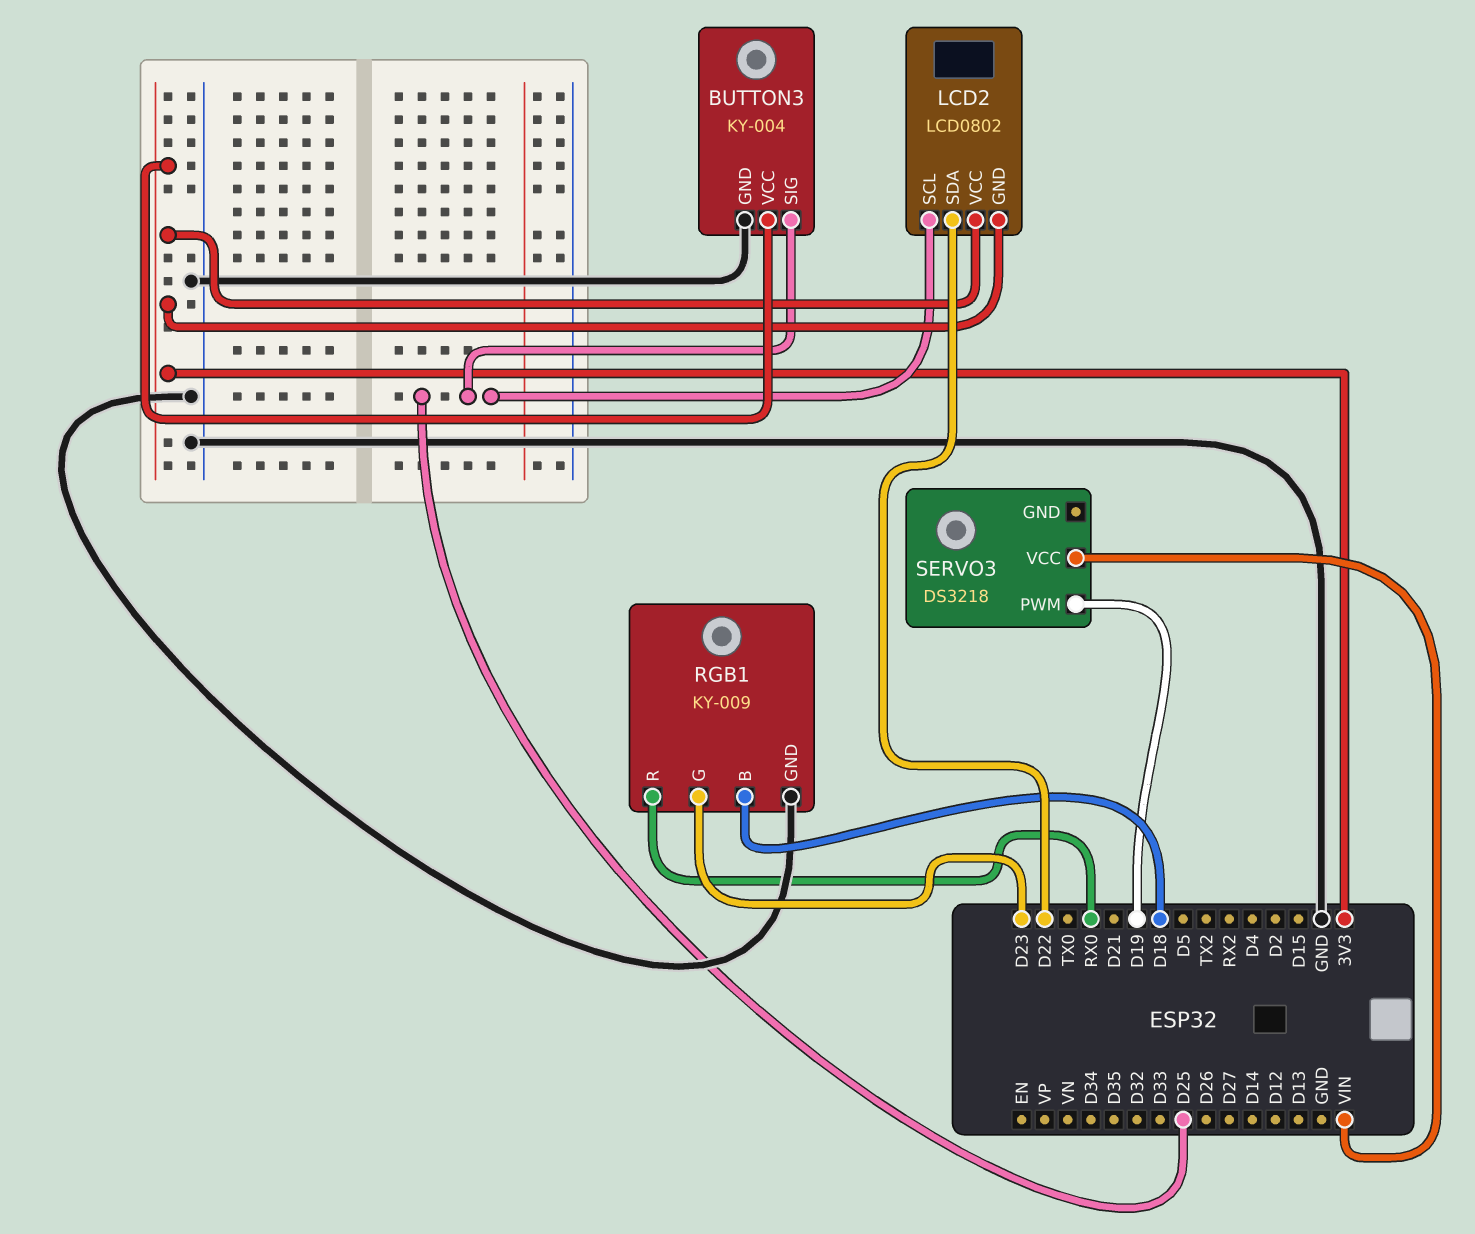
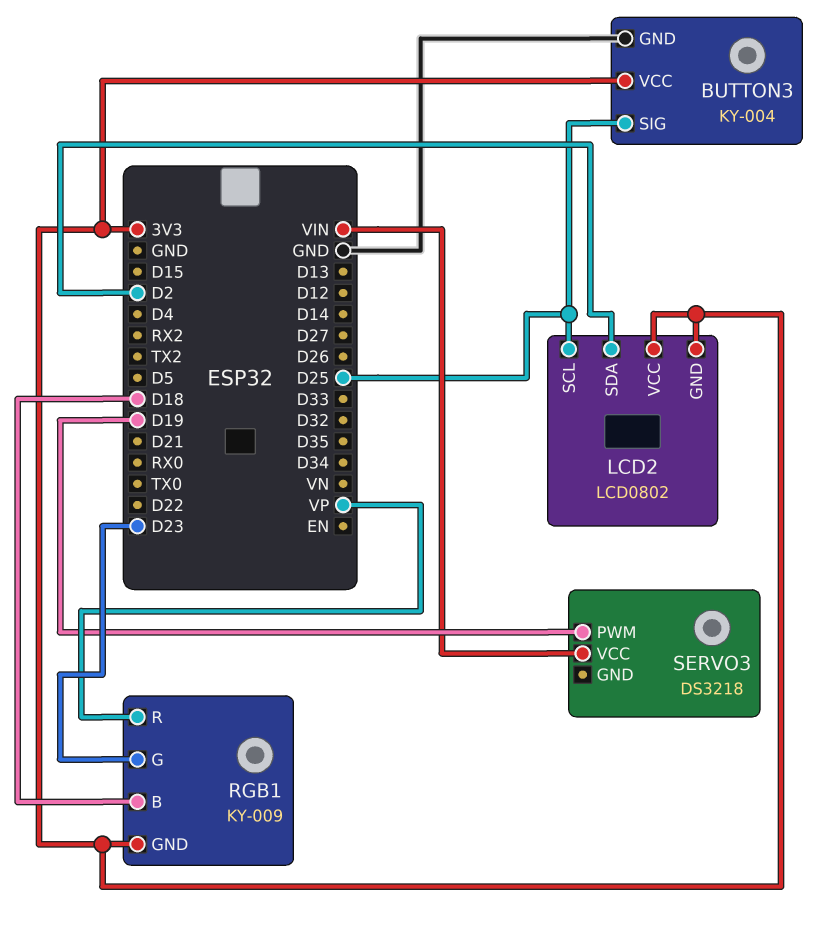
LCD2 pin SDA: D22 -> D2
RGB1 pin GND: GND -> 3V3
RGB1 pin R: RX0 -> VP

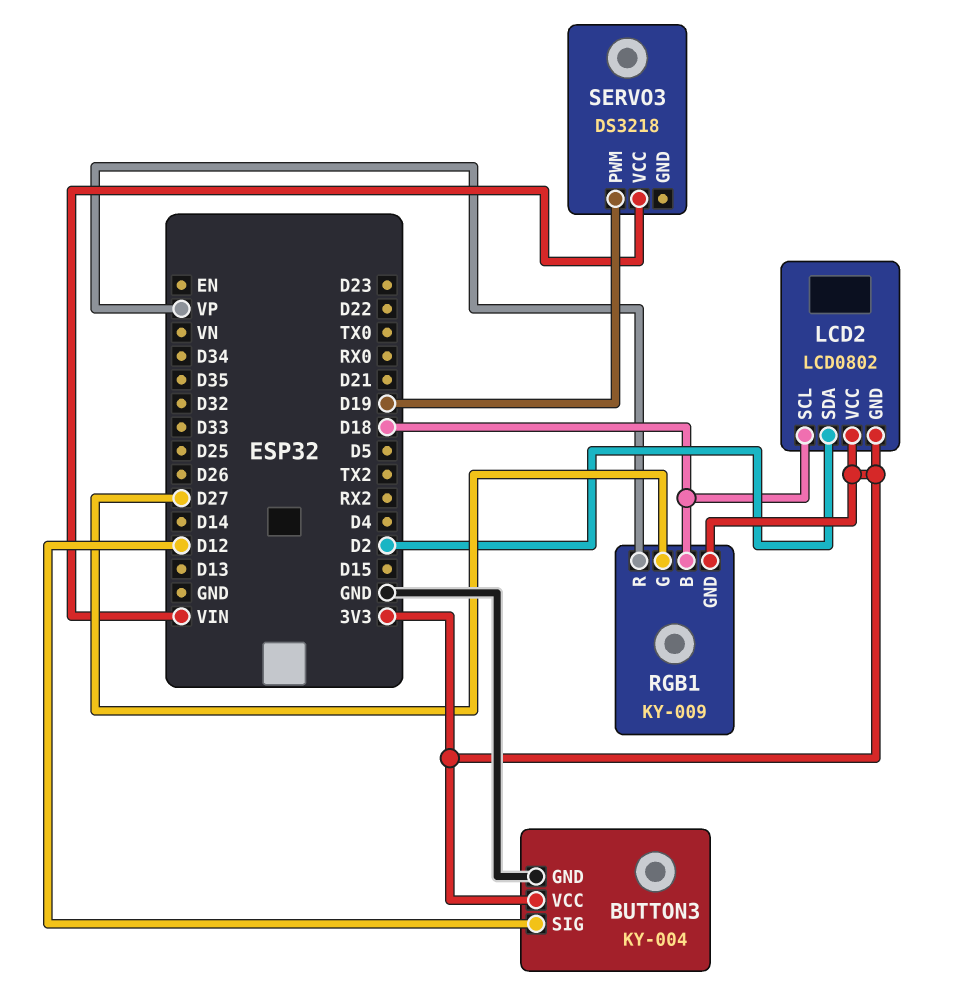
BUTTON3 pin SIG: D25 -> D12
LCD2 pin SCL: D25 -> D18
RGB1 pin G: D23 -> D27

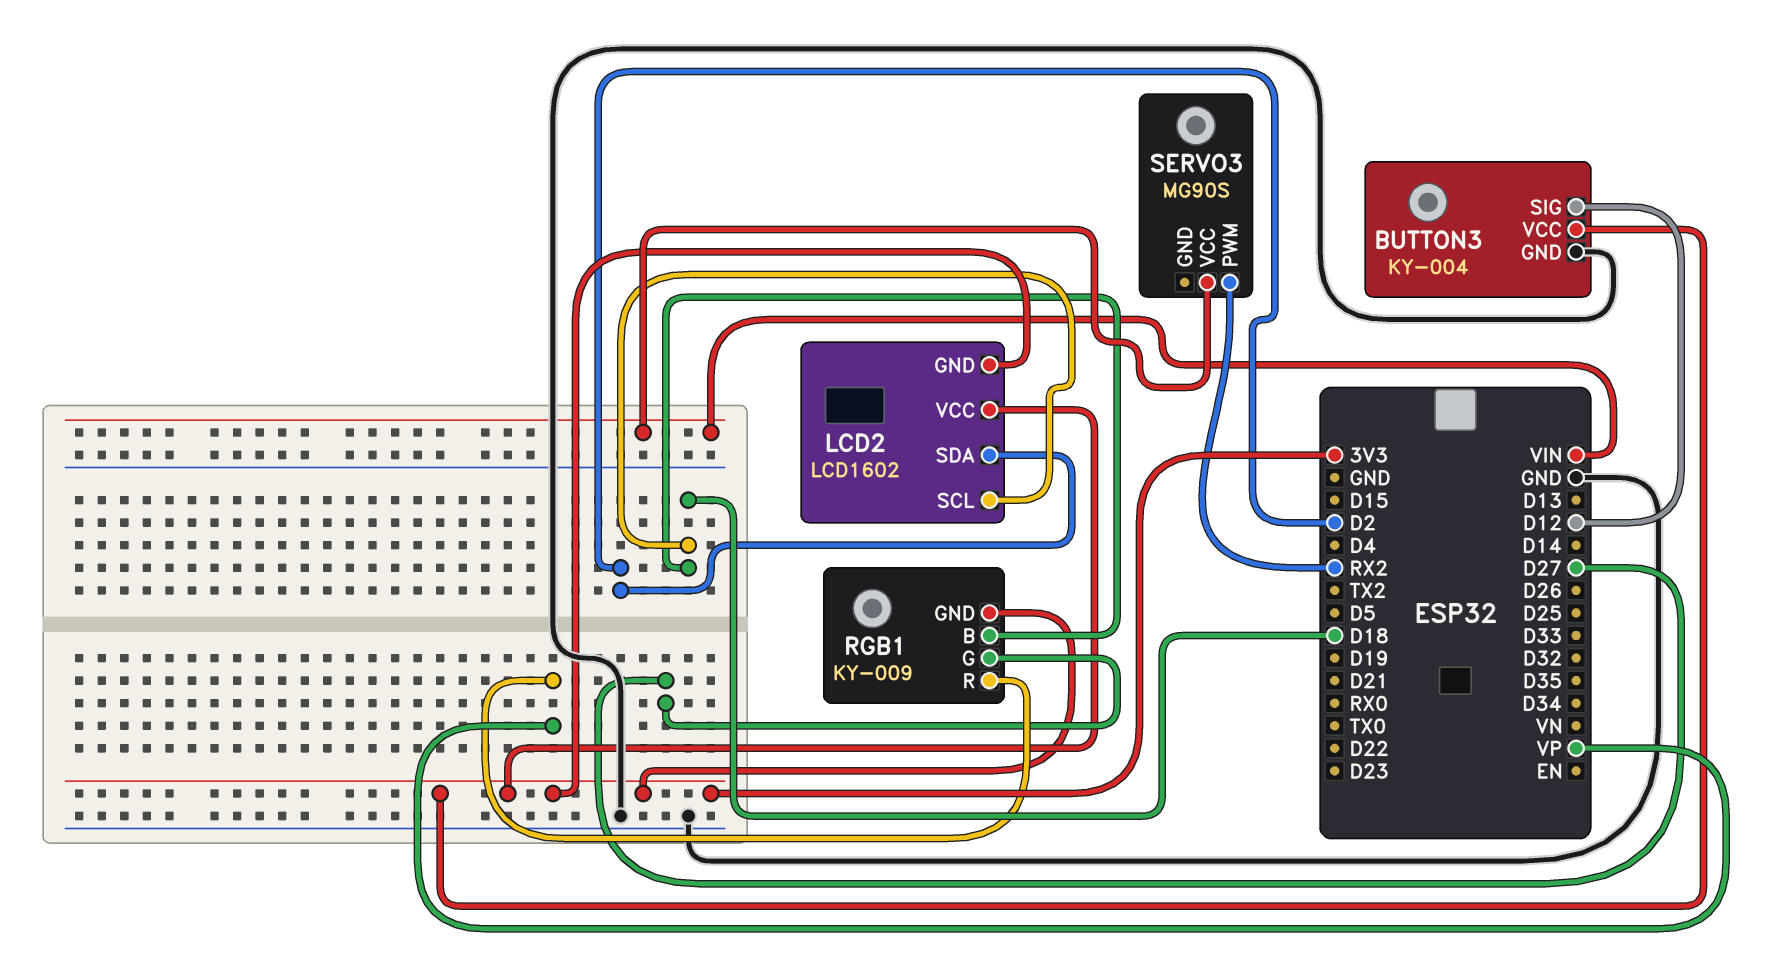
LCD2: LCD0802 -> LCD1602
SERVO3: DS3218 -> MG90S
SERVO3 pin PWM: D19 -> RX2

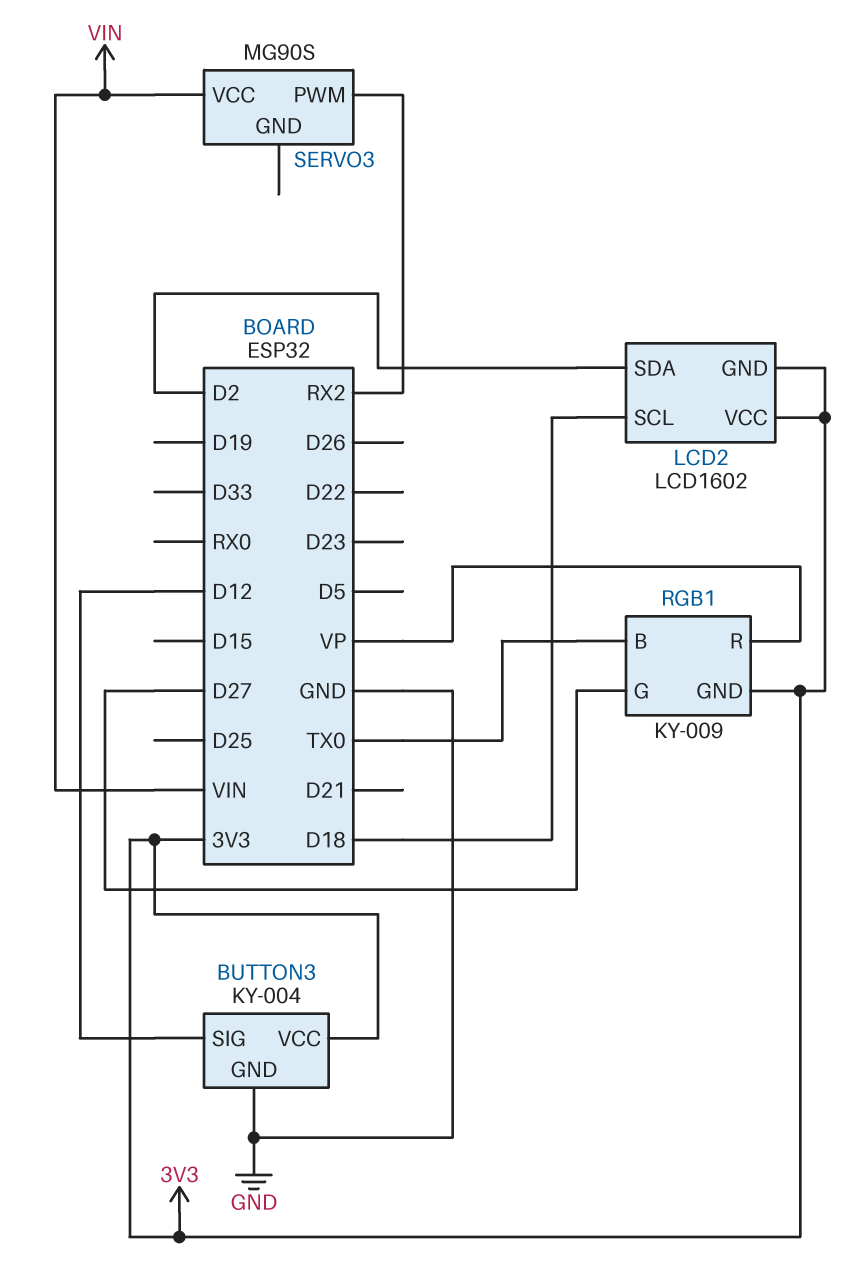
RGB1 pin B: D18 -> TX0

